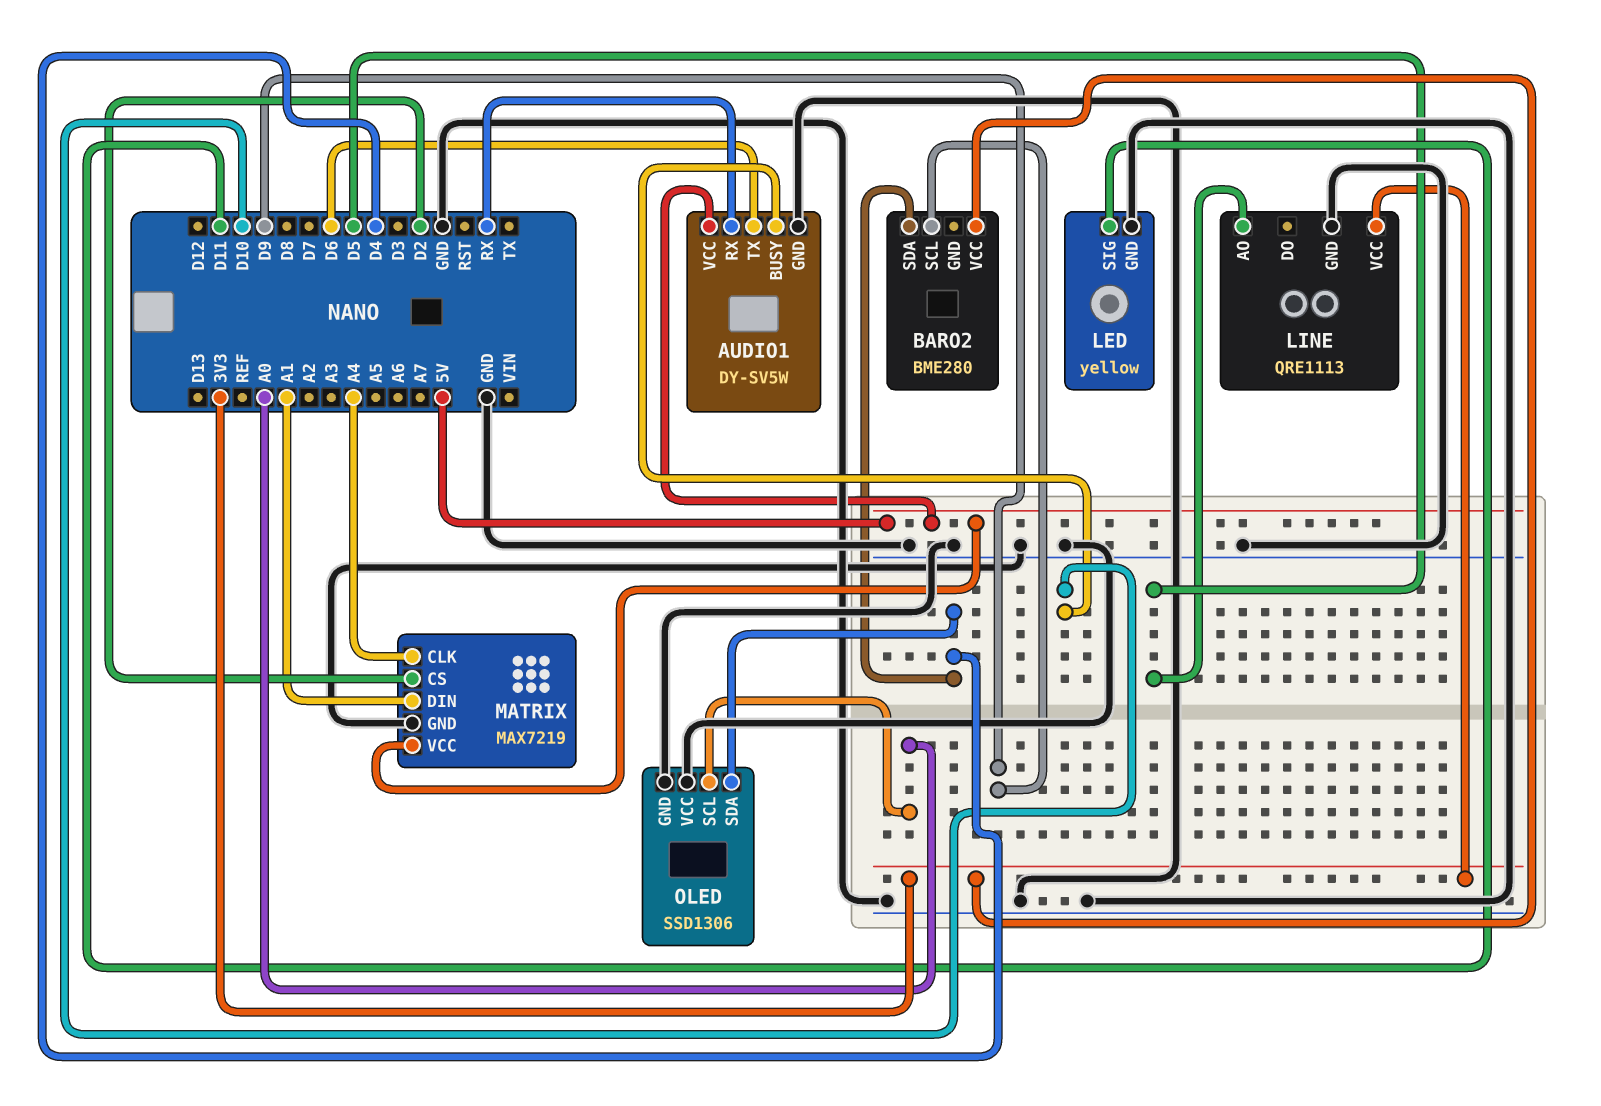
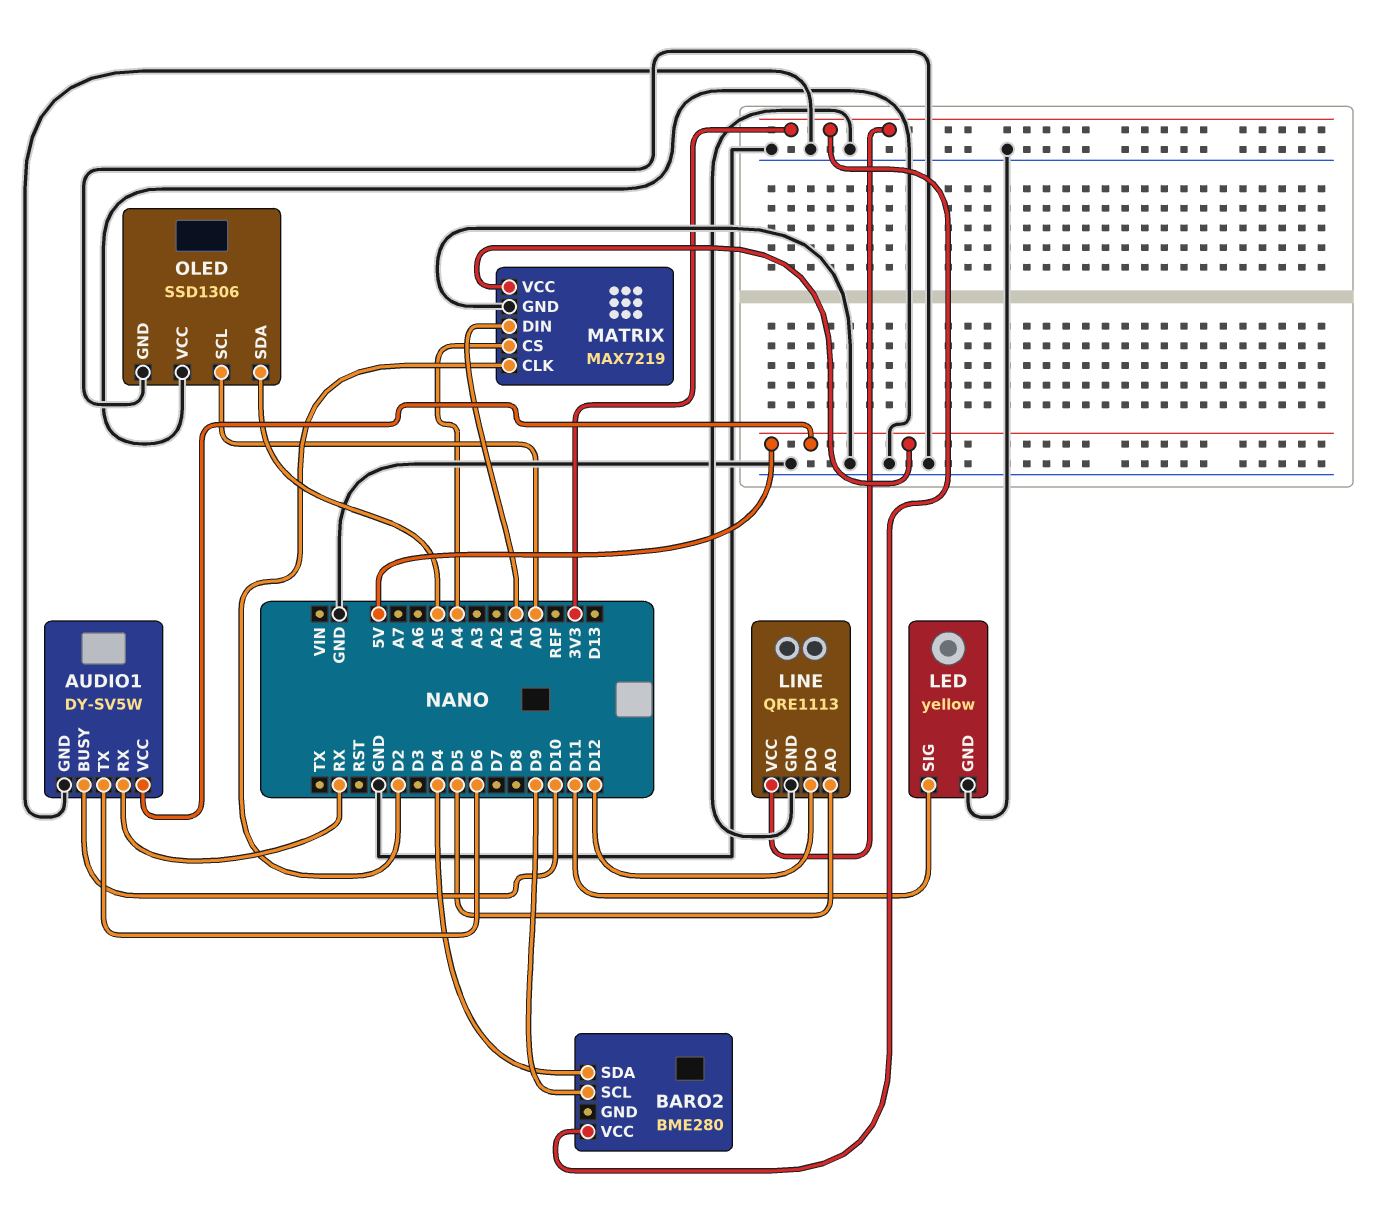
LINE pin DO: none -> D12
MATRIX pin CLK: A4 -> D2
MATRIX pin CS: D2 -> A4
OLED pin SDA: D4 -> A5

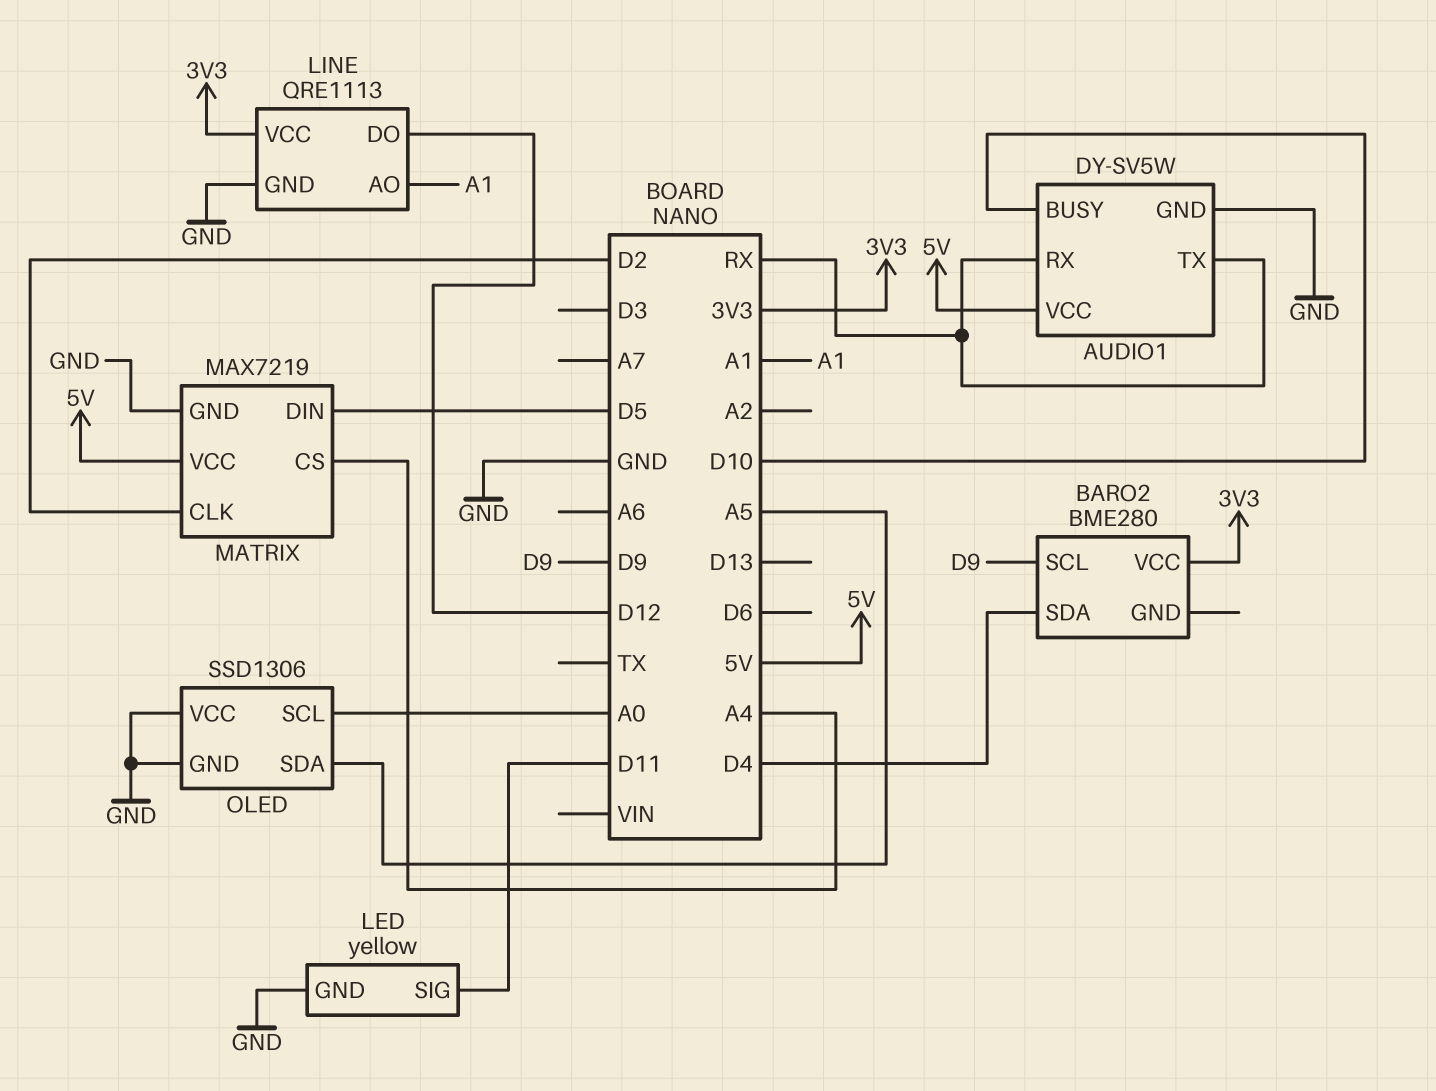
AUDIO1 pin TX: D6 -> RX
LINE pin AO: D5 -> A1
MATRIX pin DIN: A1 -> D5

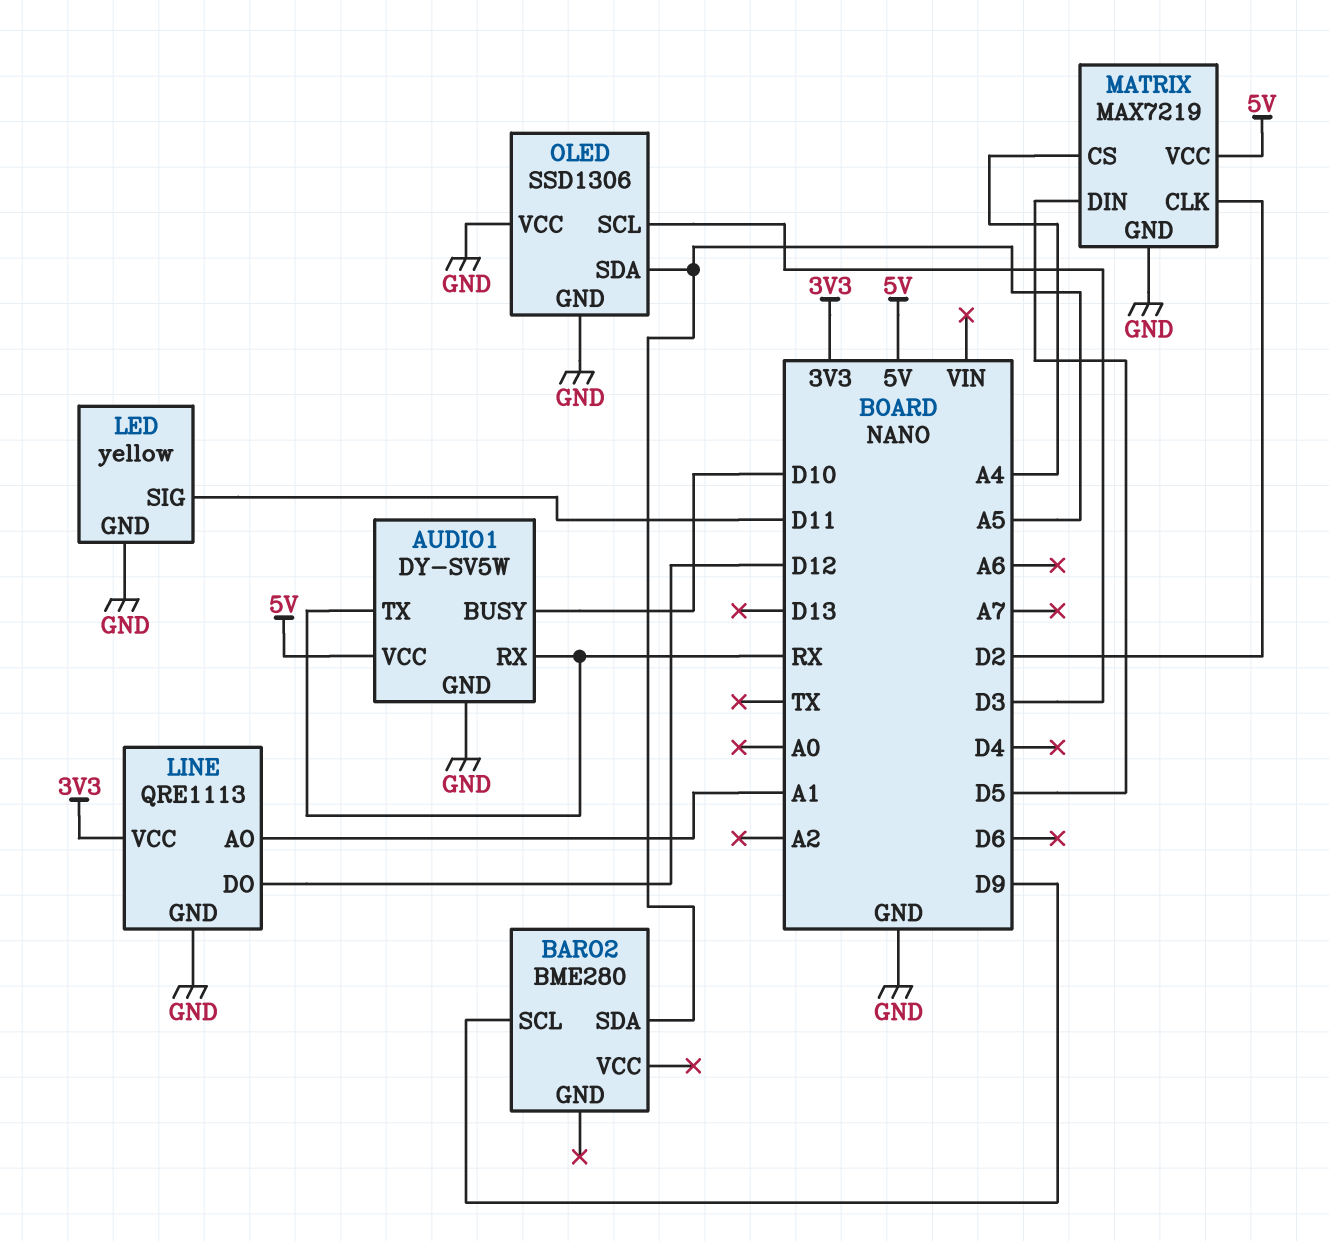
BARO2 pin SDA: D4 -> A5
BARO2 pin VCC: 3V3 -> none
OLED pin SCL: A0 -> D3

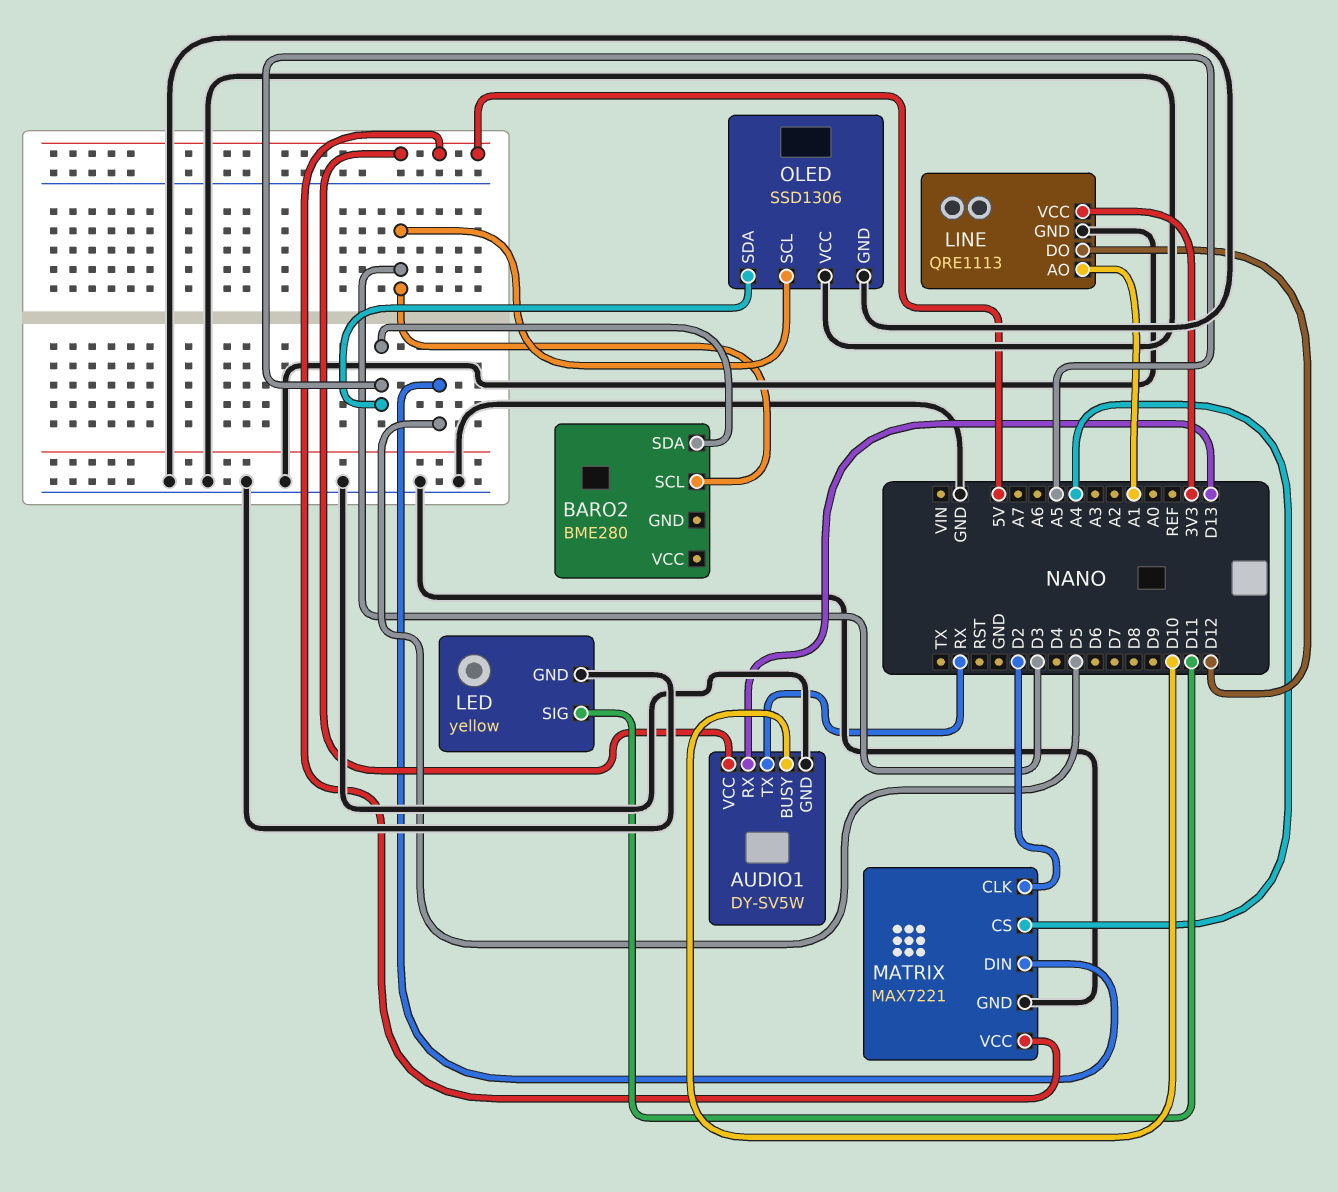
AUDIO1 pin RX: RX -> D13
BARO2 pin SCL: D9 -> D3
MATRIX: MAX7219 -> MAX7221

